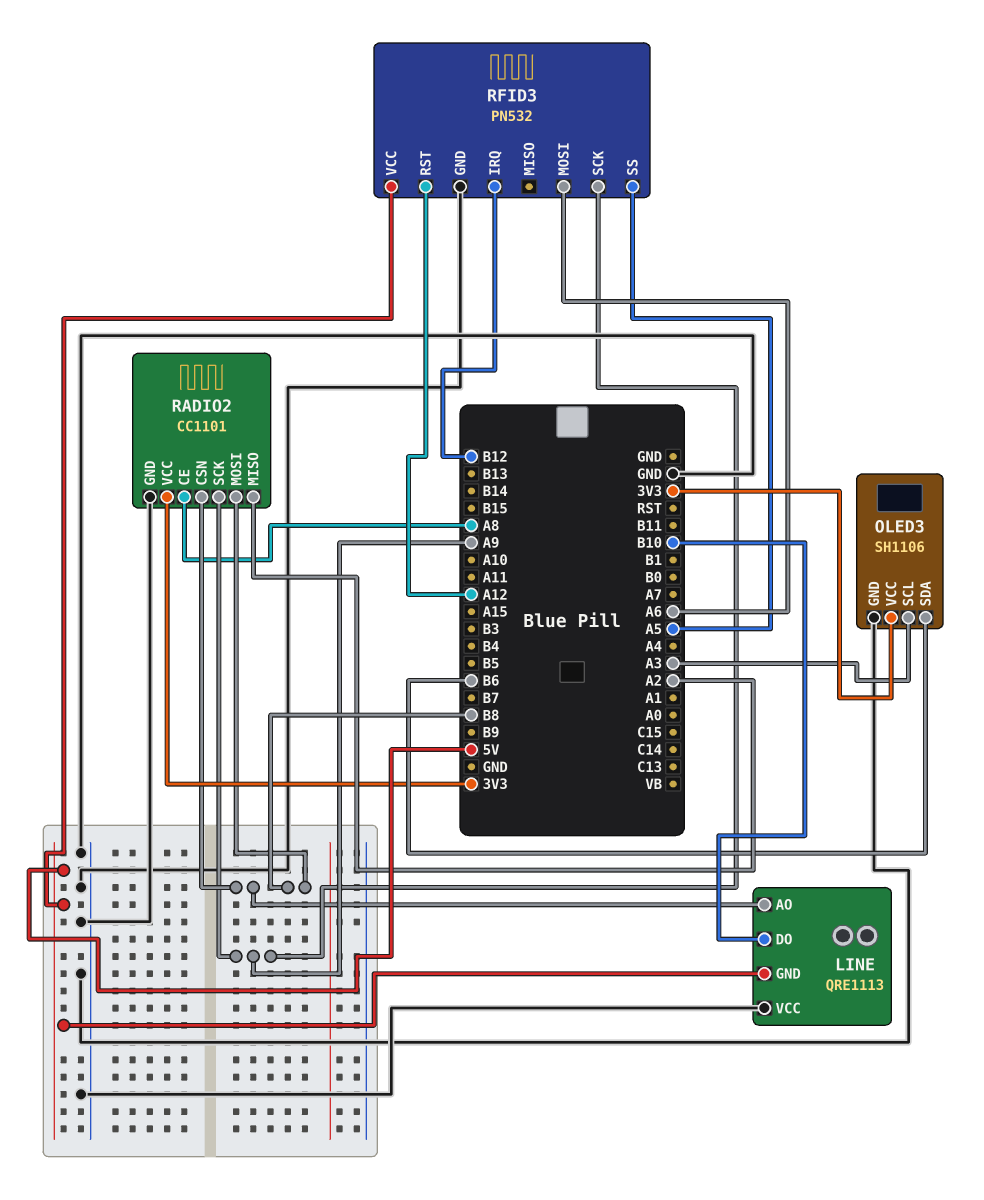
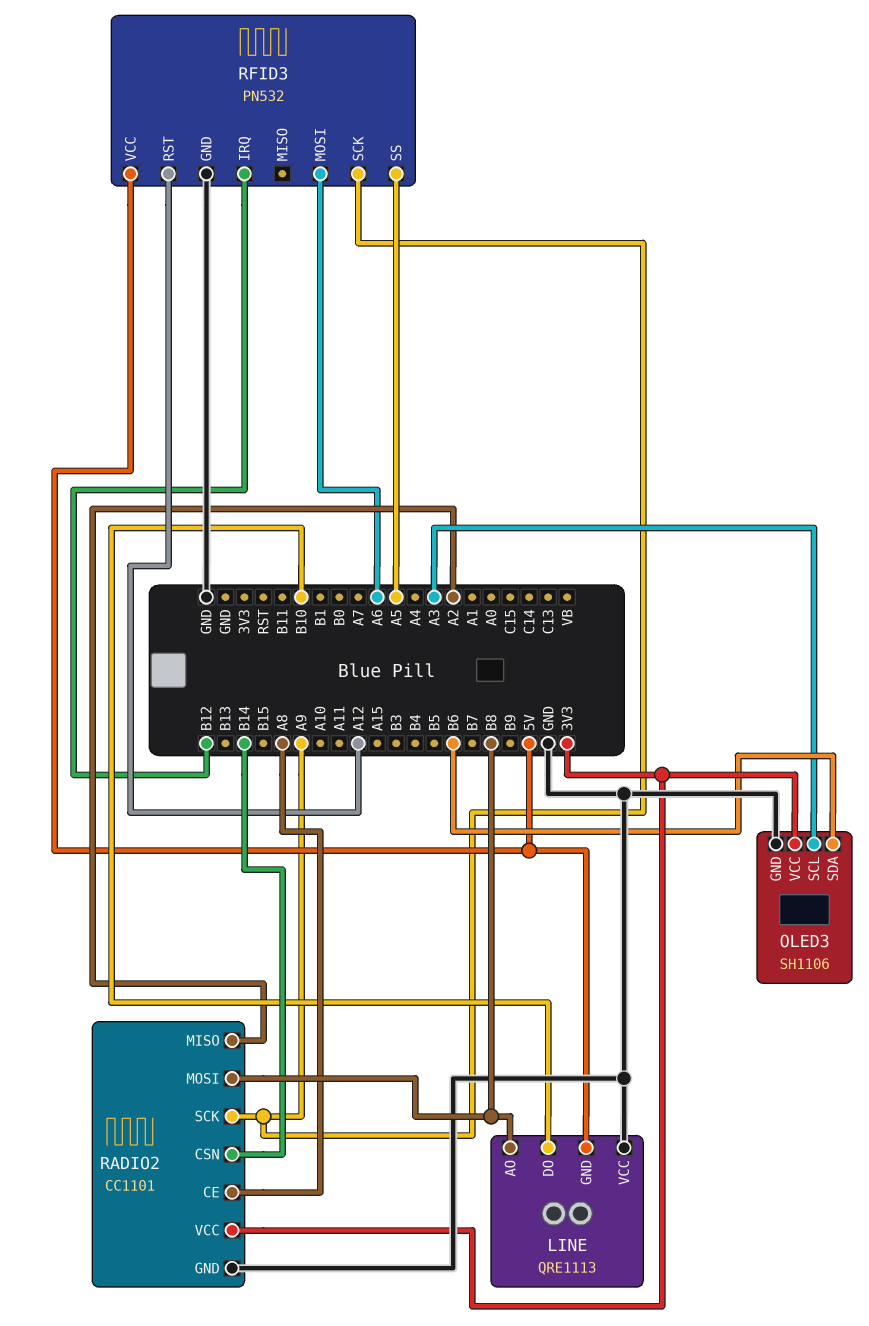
RADIO2 pin CSN: B8 -> B14

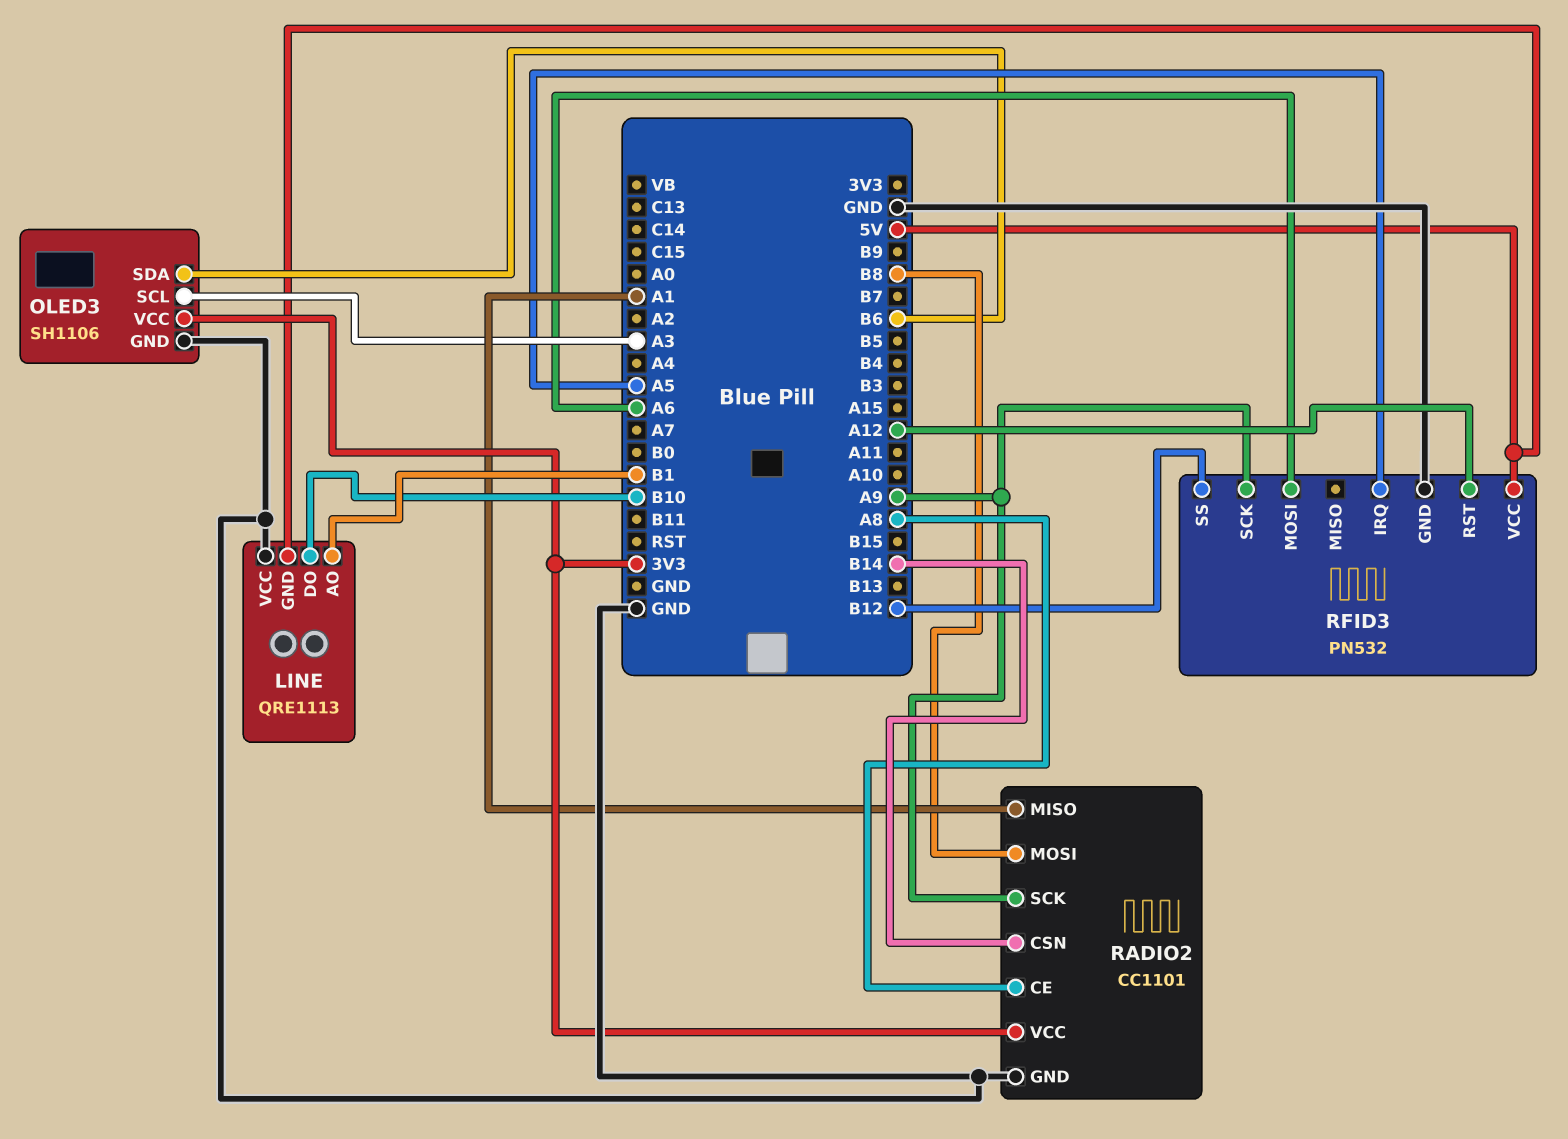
LINE pin AO: B8 -> B1
RADIO2 pin MISO: A2 -> A1
RFID3 pin IRQ: B12 -> A5
RFID3 pin SS: A5 -> B12

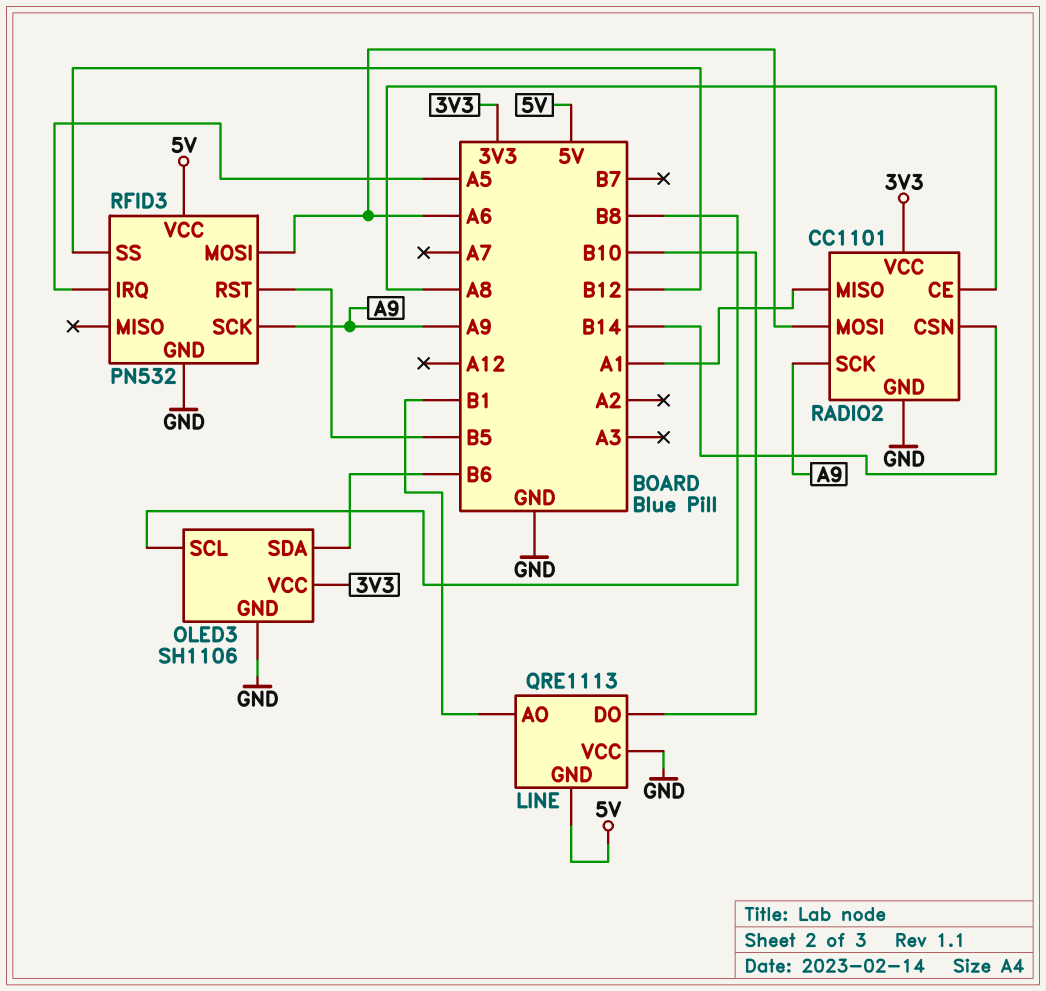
OLED3 pin SCL: A3 -> B8
RADIO2 pin MOSI: B8 -> A6
RFID3 pin RST: A12 -> B5

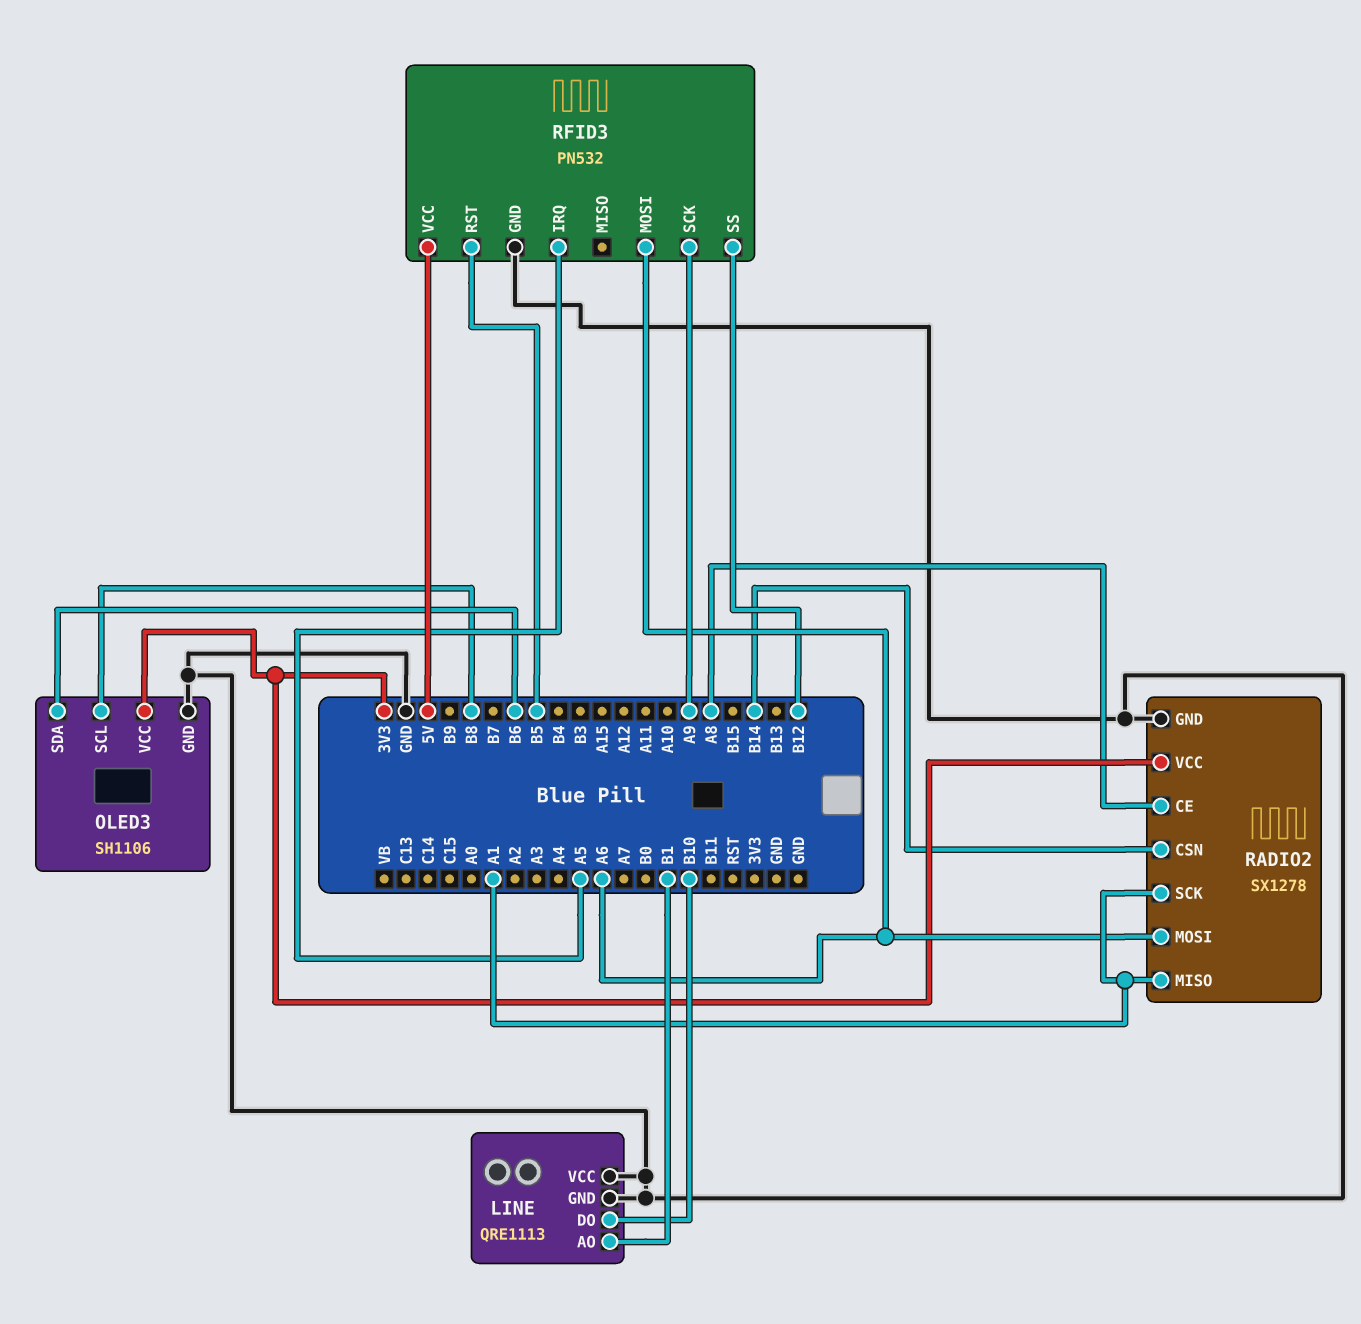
LINE pin GND: 5V -> GND
RADIO2: CC1101 -> SX1278
RADIO2 pin SCK: A9 -> A1

